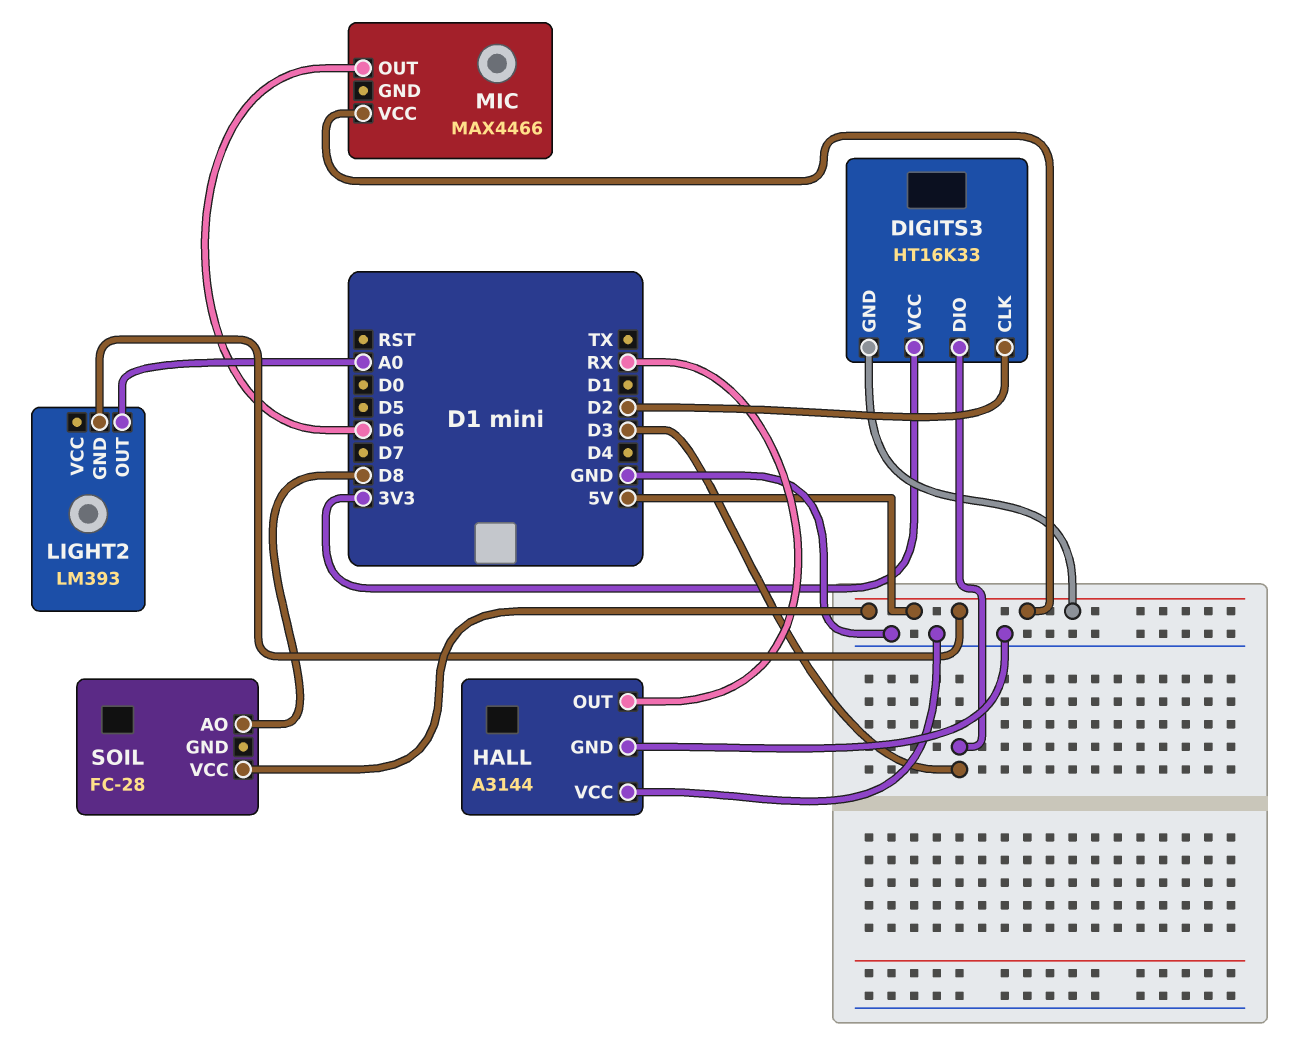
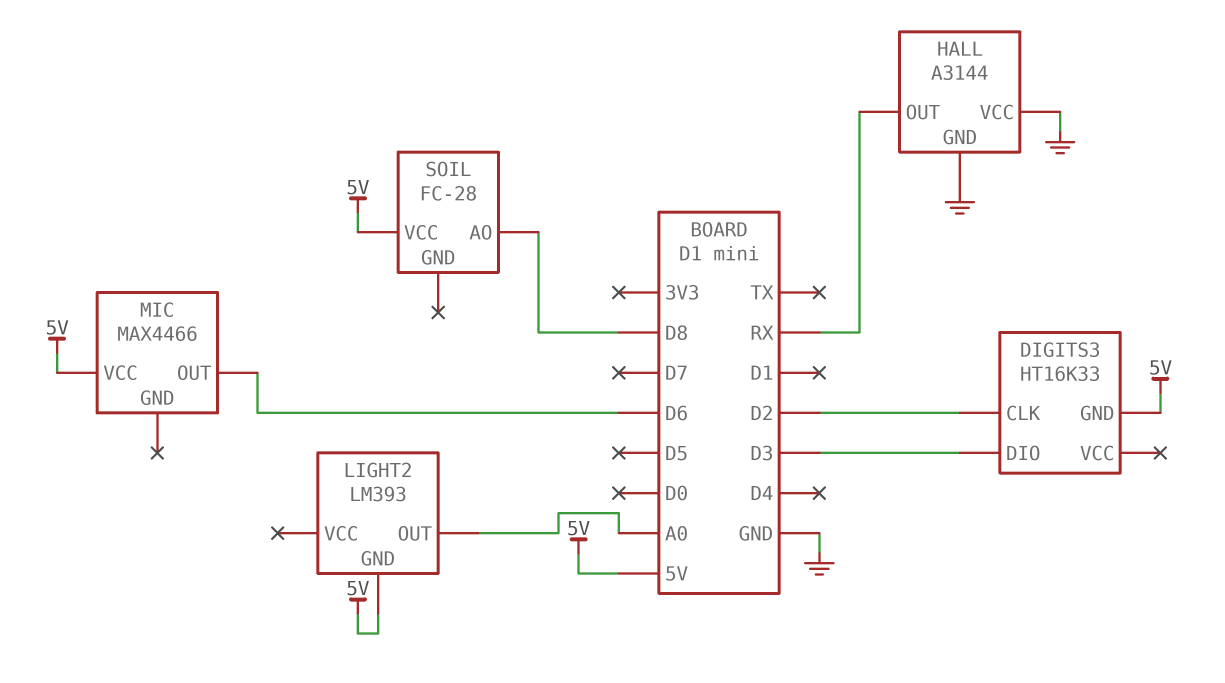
DIGITS3 pin VCC: 3V3 -> none

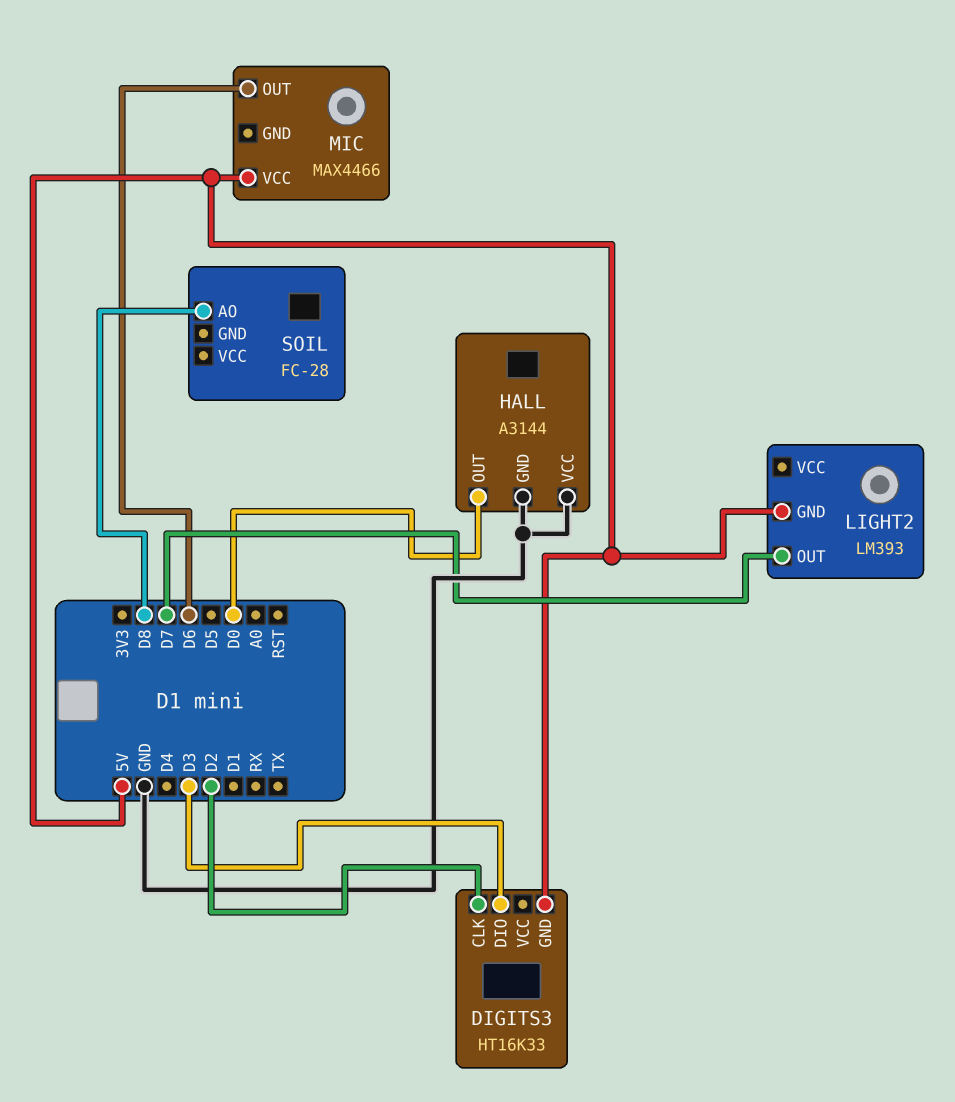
HALL pin OUT: RX -> D0
LIGHT2 pin OUT: A0 -> D7
SOIL pin VCC: 5V -> none

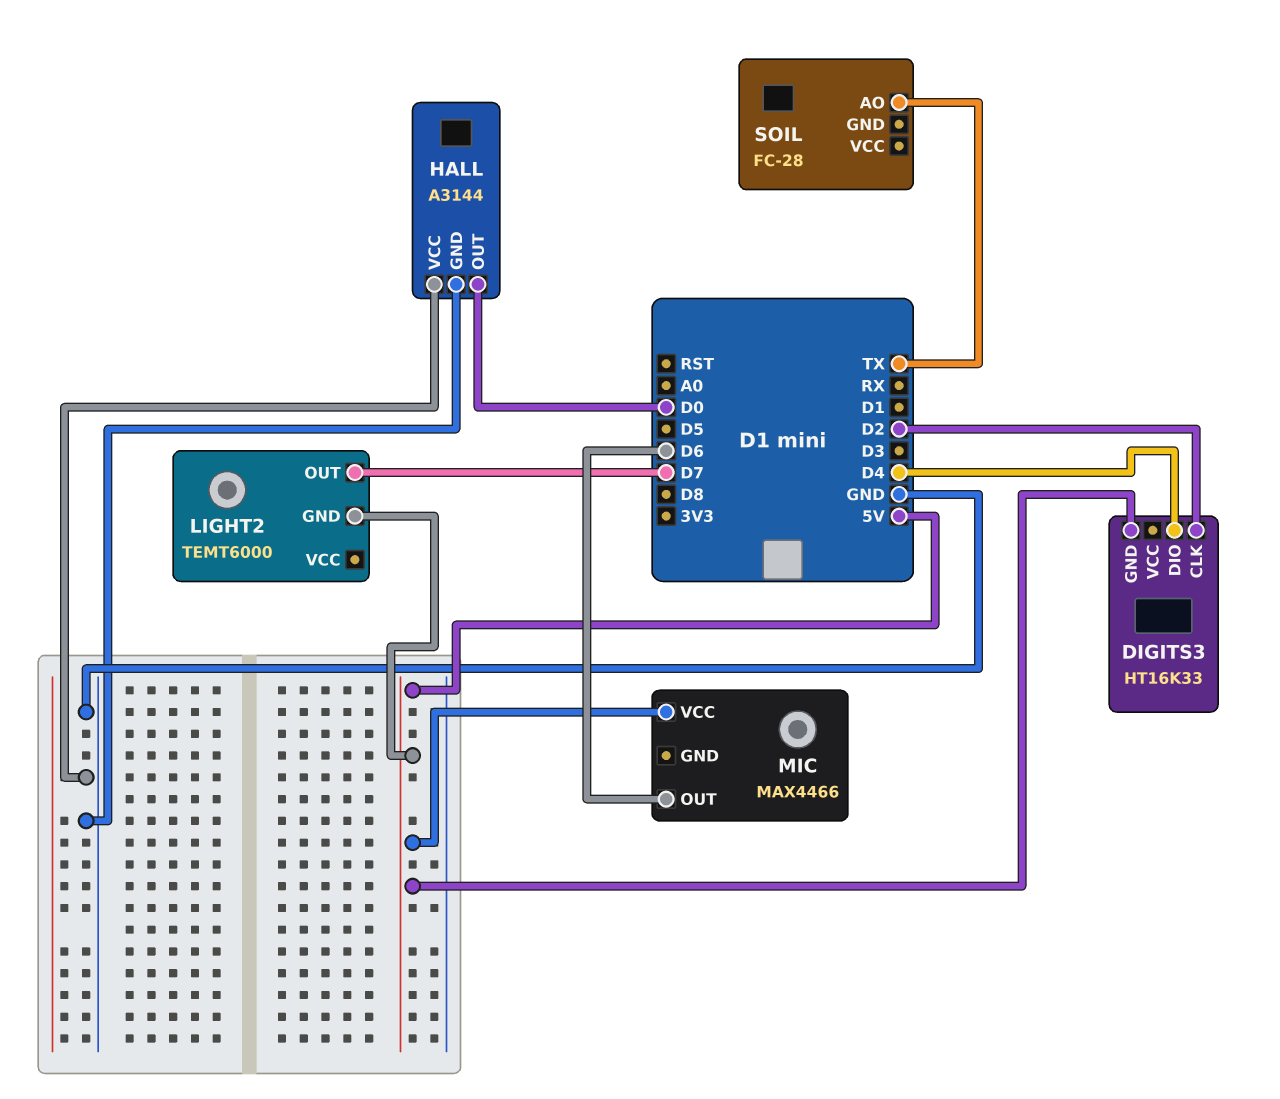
DIGITS3 pin DIO: D3 -> D4
LIGHT2: LM393 -> TEMT6000
SOIL pin AO: D8 -> TX

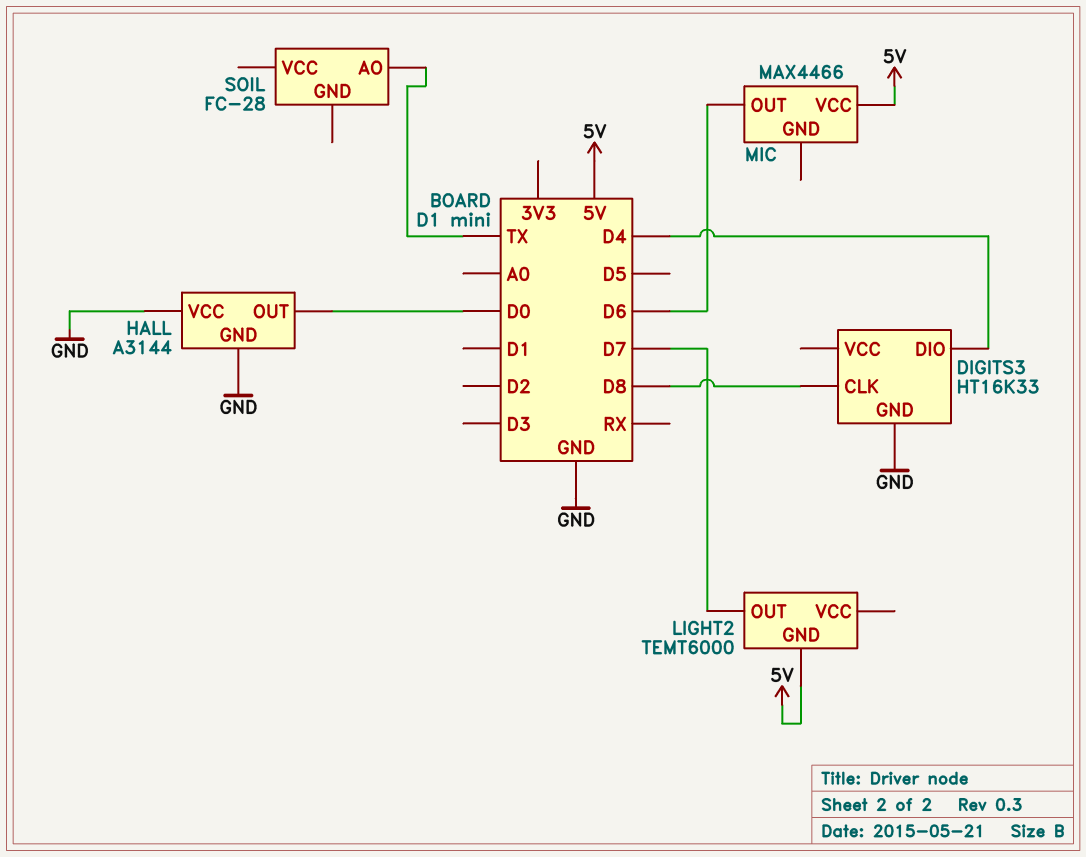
DIGITS3 pin CLK: D2 -> D8
DIGITS3 pin GND: 5V -> GND

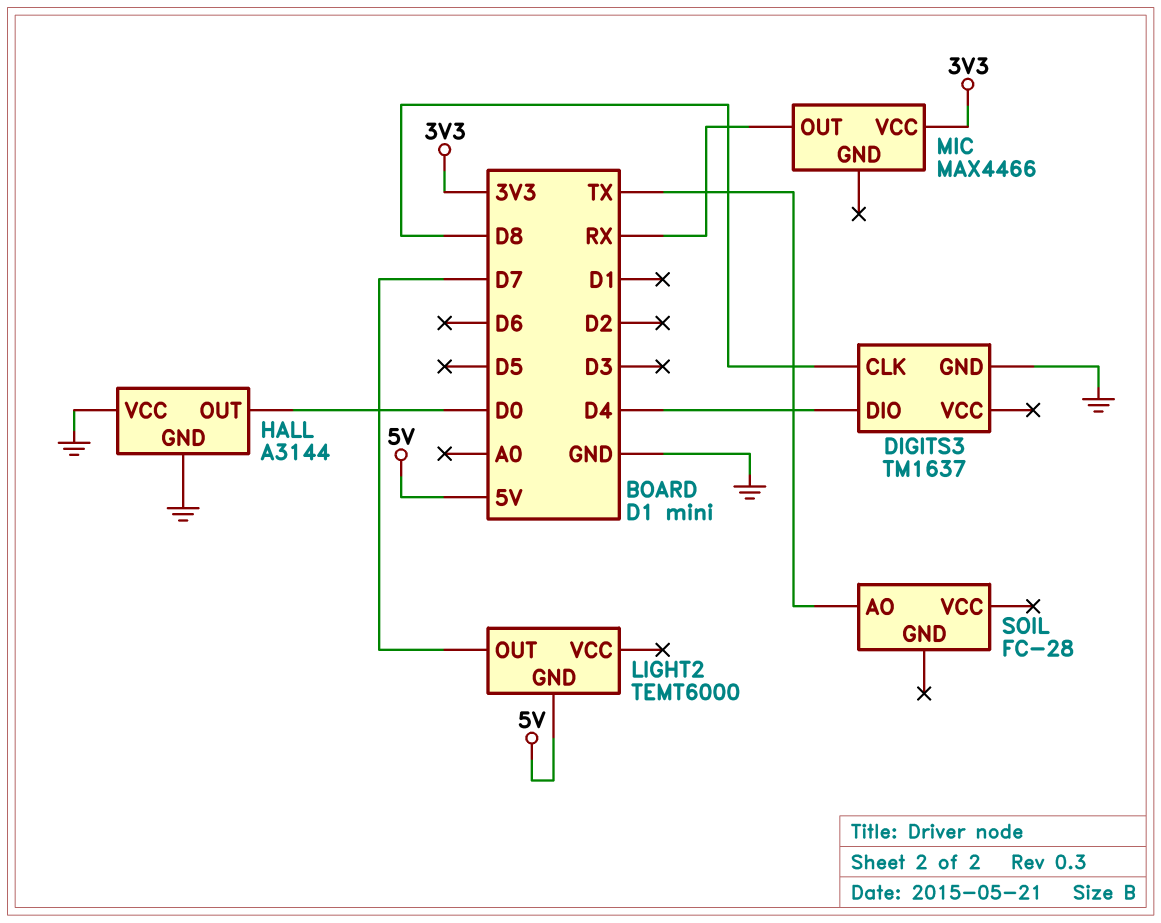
DIGITS3: HT16K33 -> TM1637
MIC pin OUT: D6 -> RX
MIC pin VCC: 5V -> 3V3

